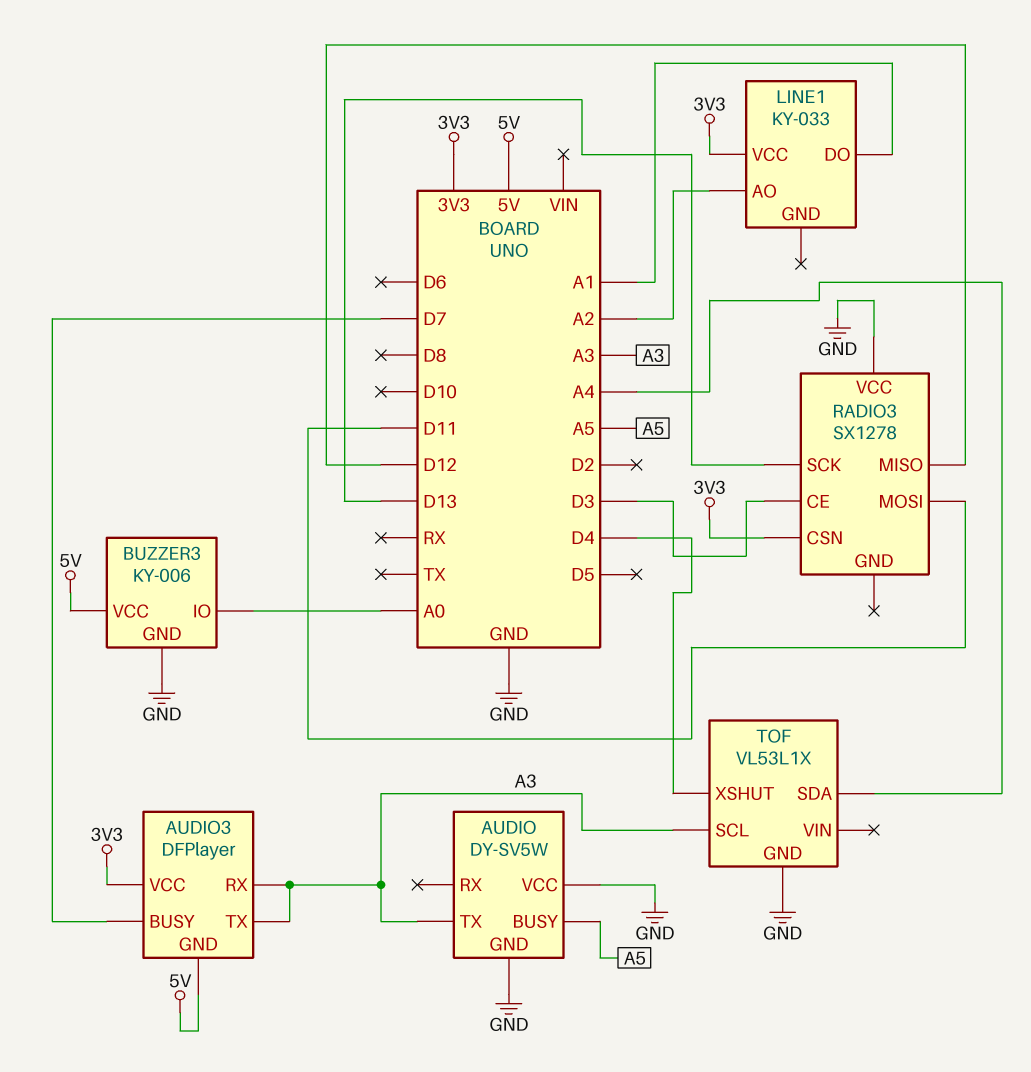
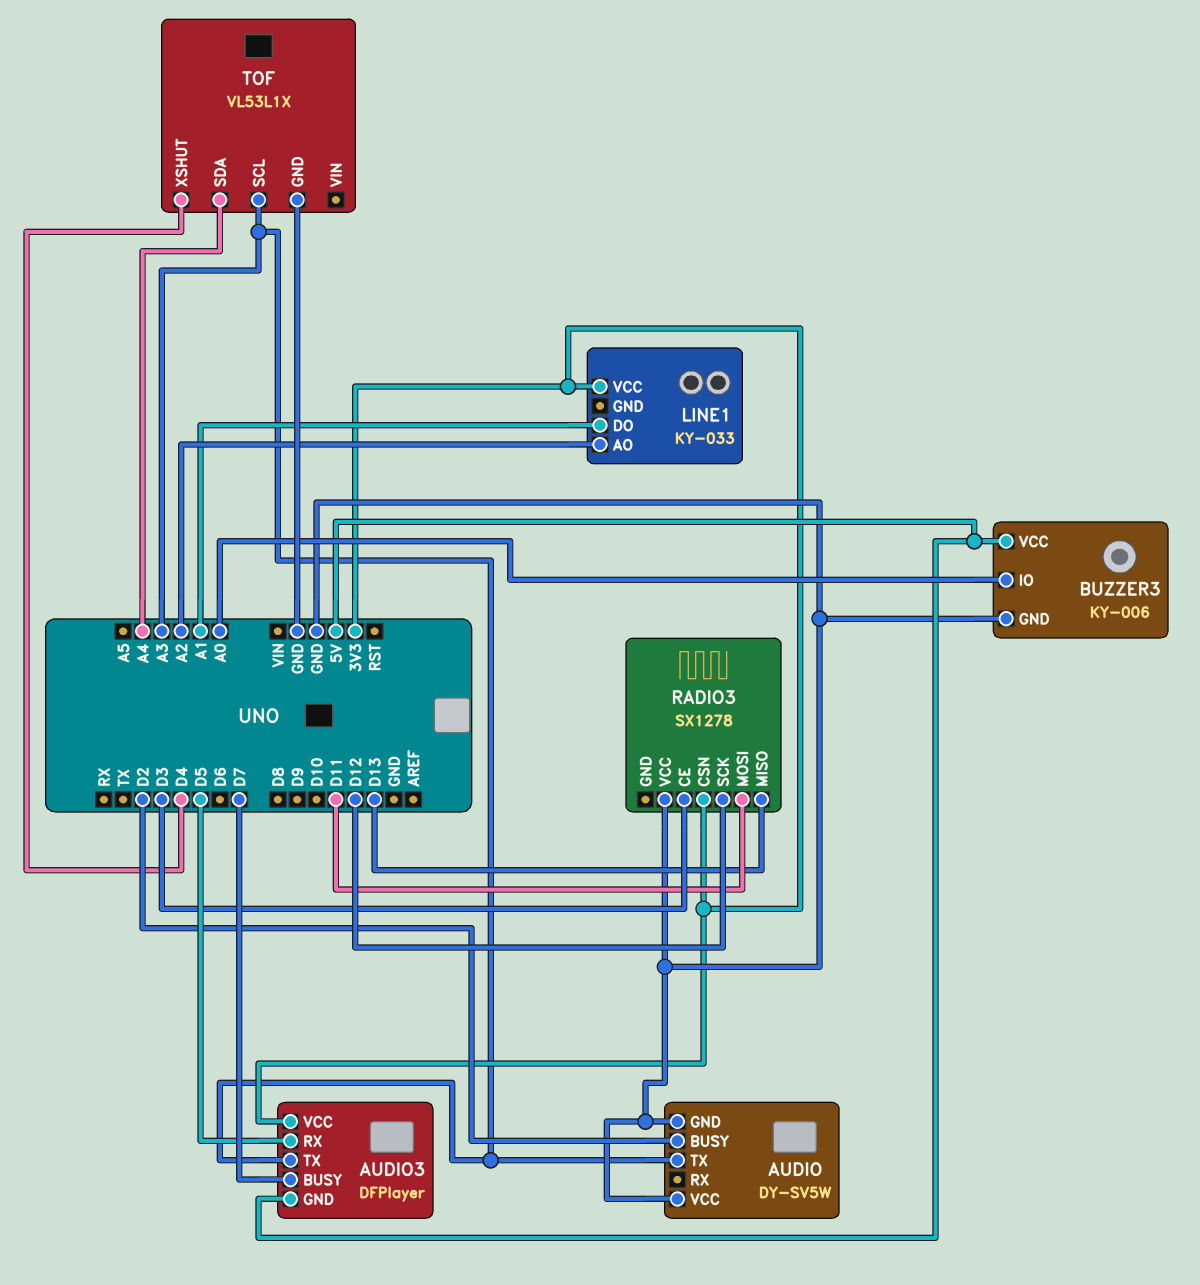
AUDIO pin BUSY: A5 -> D2
AUDIO3 pin RX: A3 -> D5
RADIO3 pin MISO: D12 -> D13
RADIO3 pin SCK: D13 -> D12

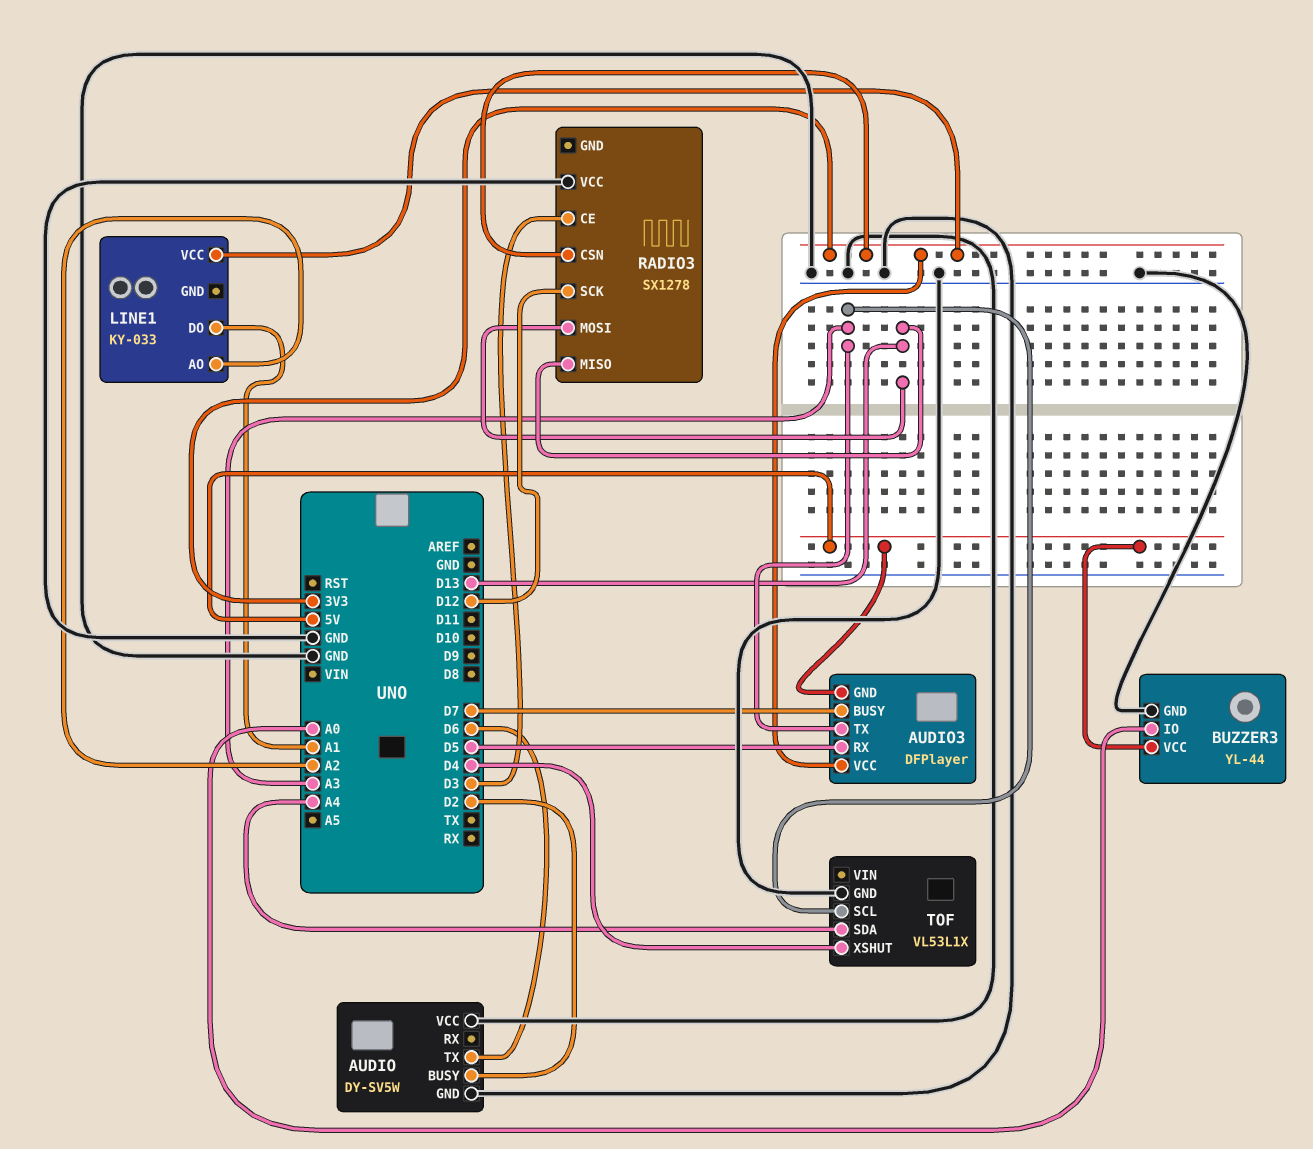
AUDIO pin TX: A3 -> D6
BUZZER3: KY-006 -> YL-44
RADIO3 pin MOSI: D11 -> D13

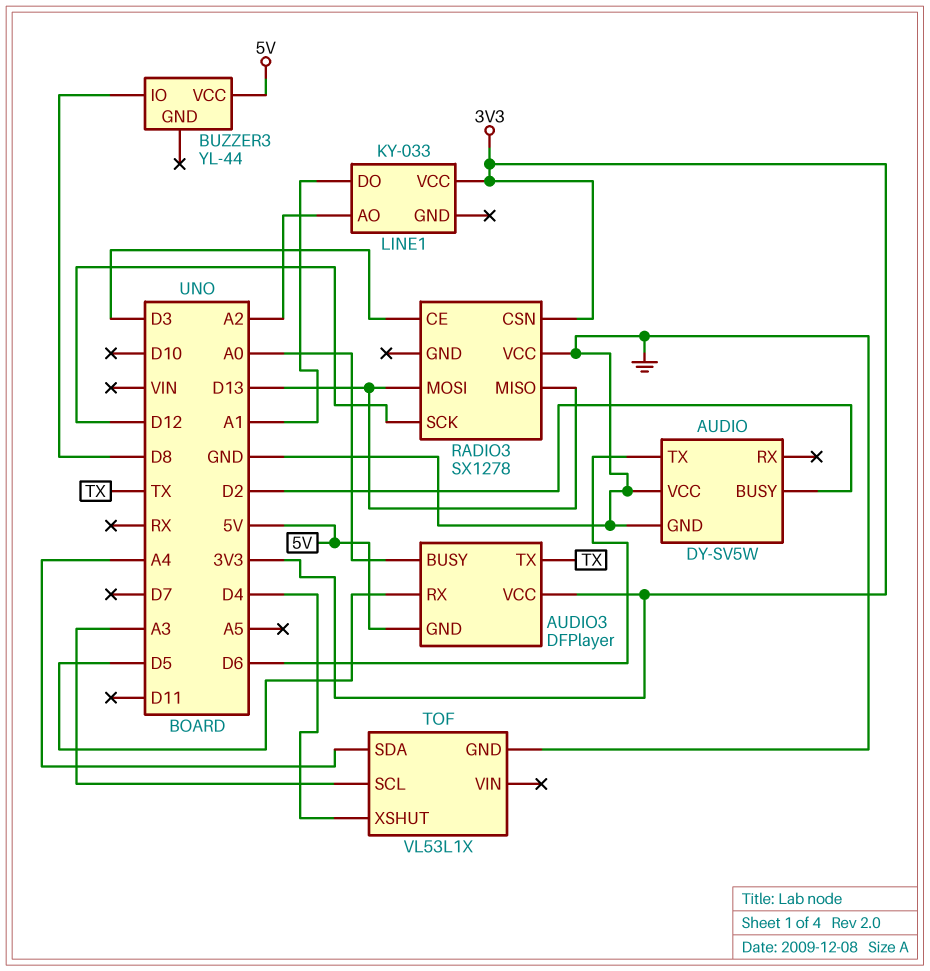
AUDIO3 pin BUSY: D7 -> A0
AUDIO3 pin TX: A3 -> TX
BUZZER3 pin GND: GND -> none
BUZZER3 pin IO: A0 -> D8

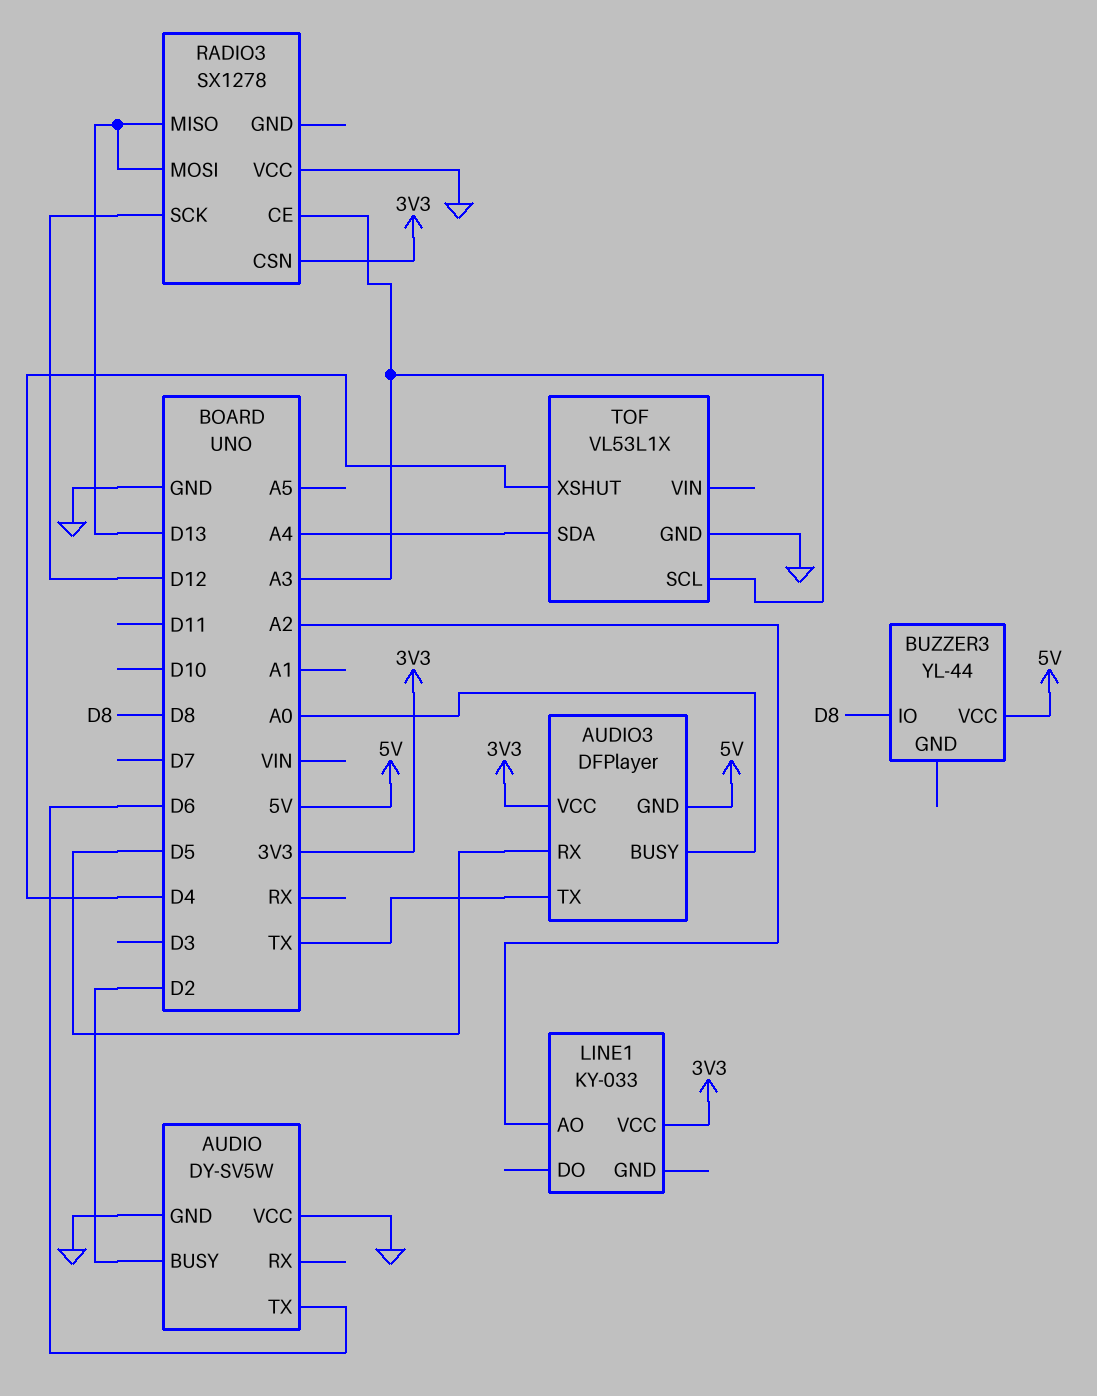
LINE1 pin DO: A1 -> none
RADIO3 pin CE: D3 -> A3

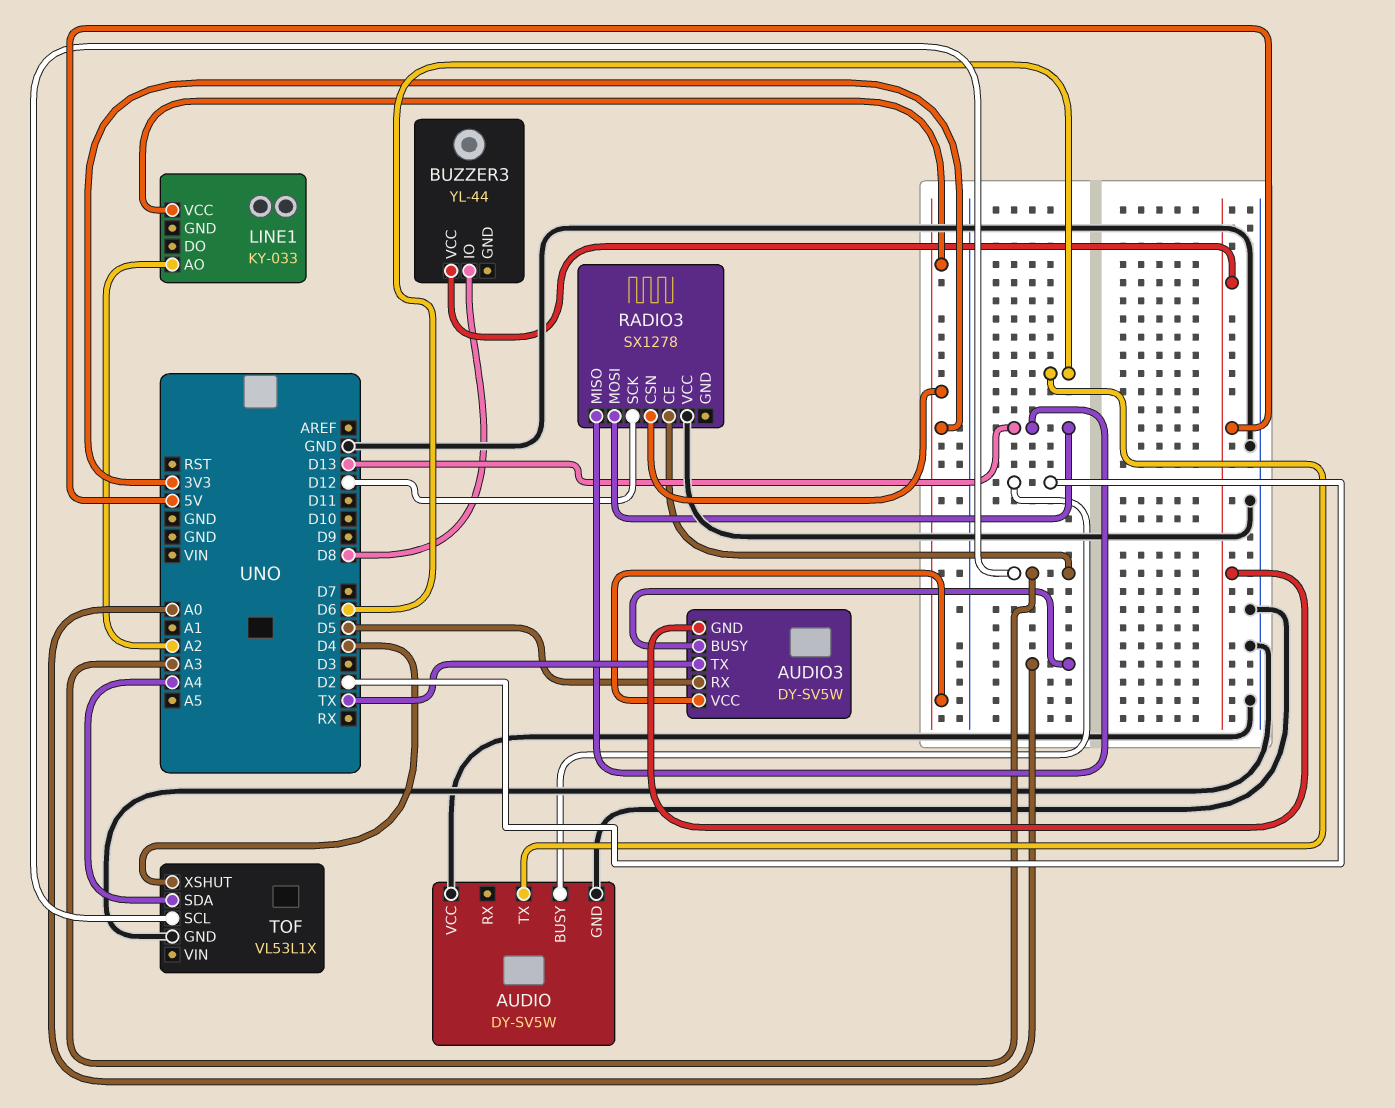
AUDIO3: DFPlayer -> DY-SV5W

